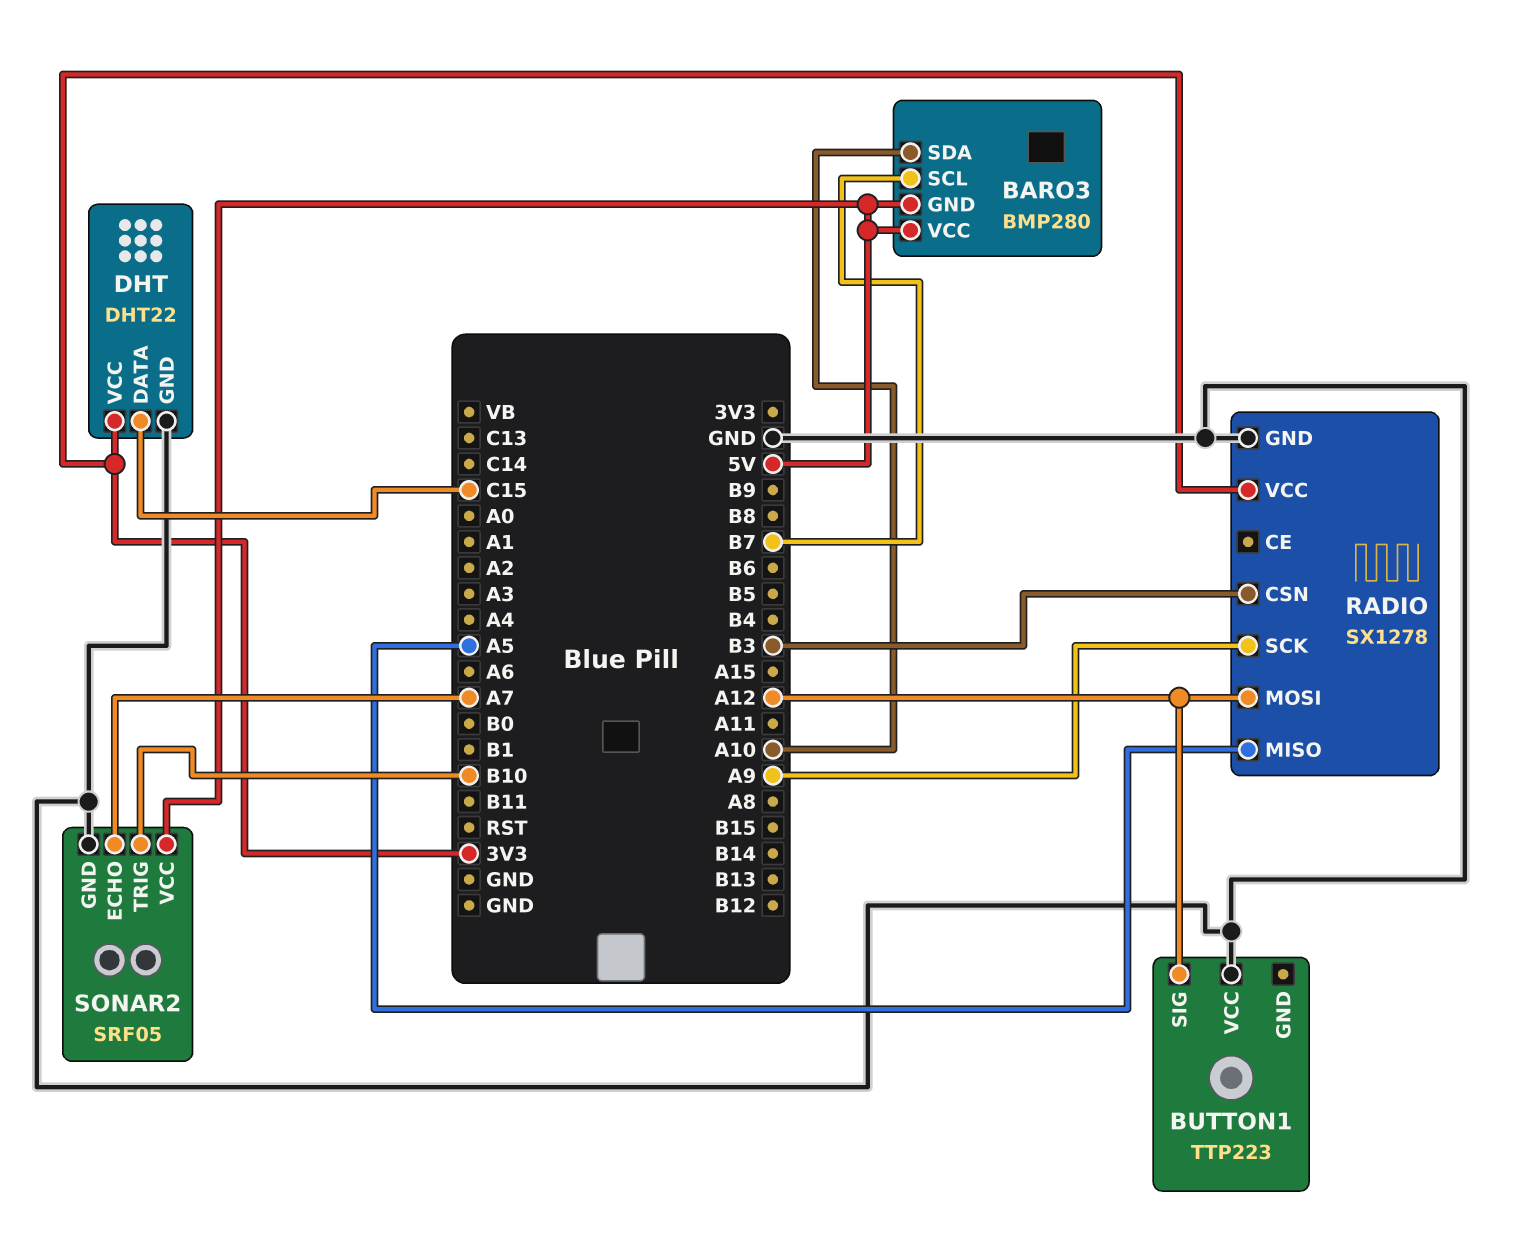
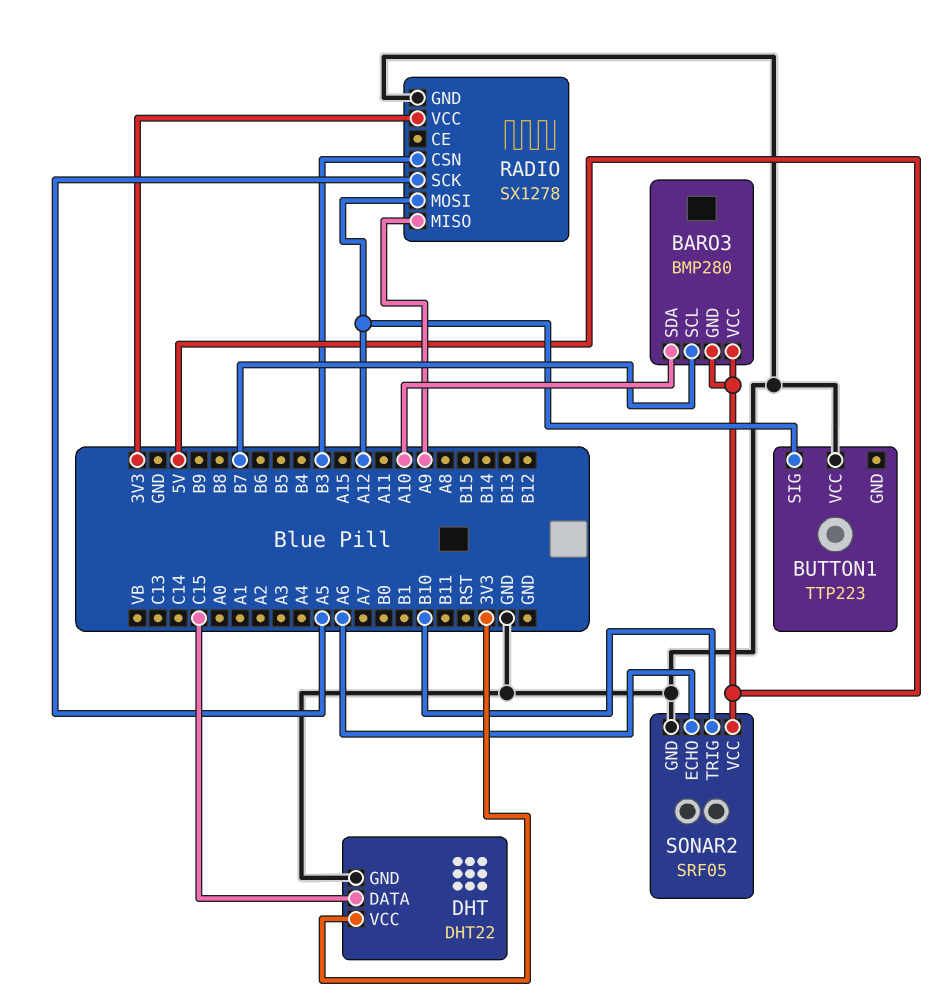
RADIO pin MISO: A5 -> A9
RADIO pin SCK: A9 -> A5
SONAR2 pin ECHO: A7 -> A6

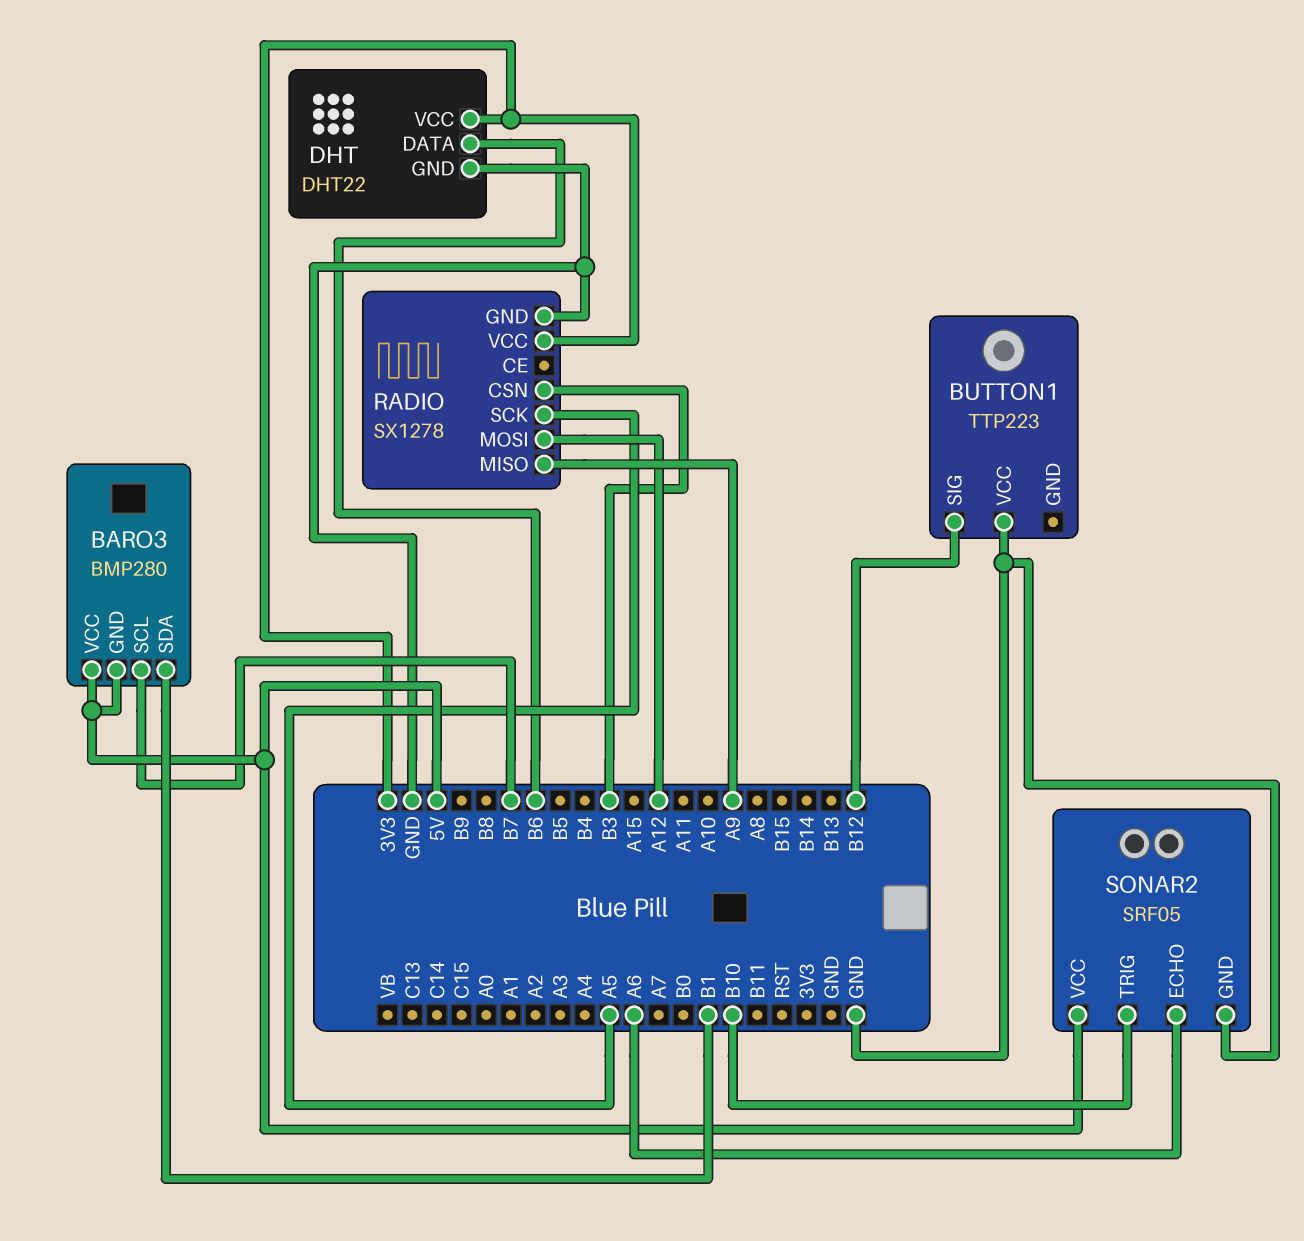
BARO3 pin SDA: A10 -> B1
BUTTON1 pin SIG: A12 -> B12
DHT pin DATA: C15 -> B6

